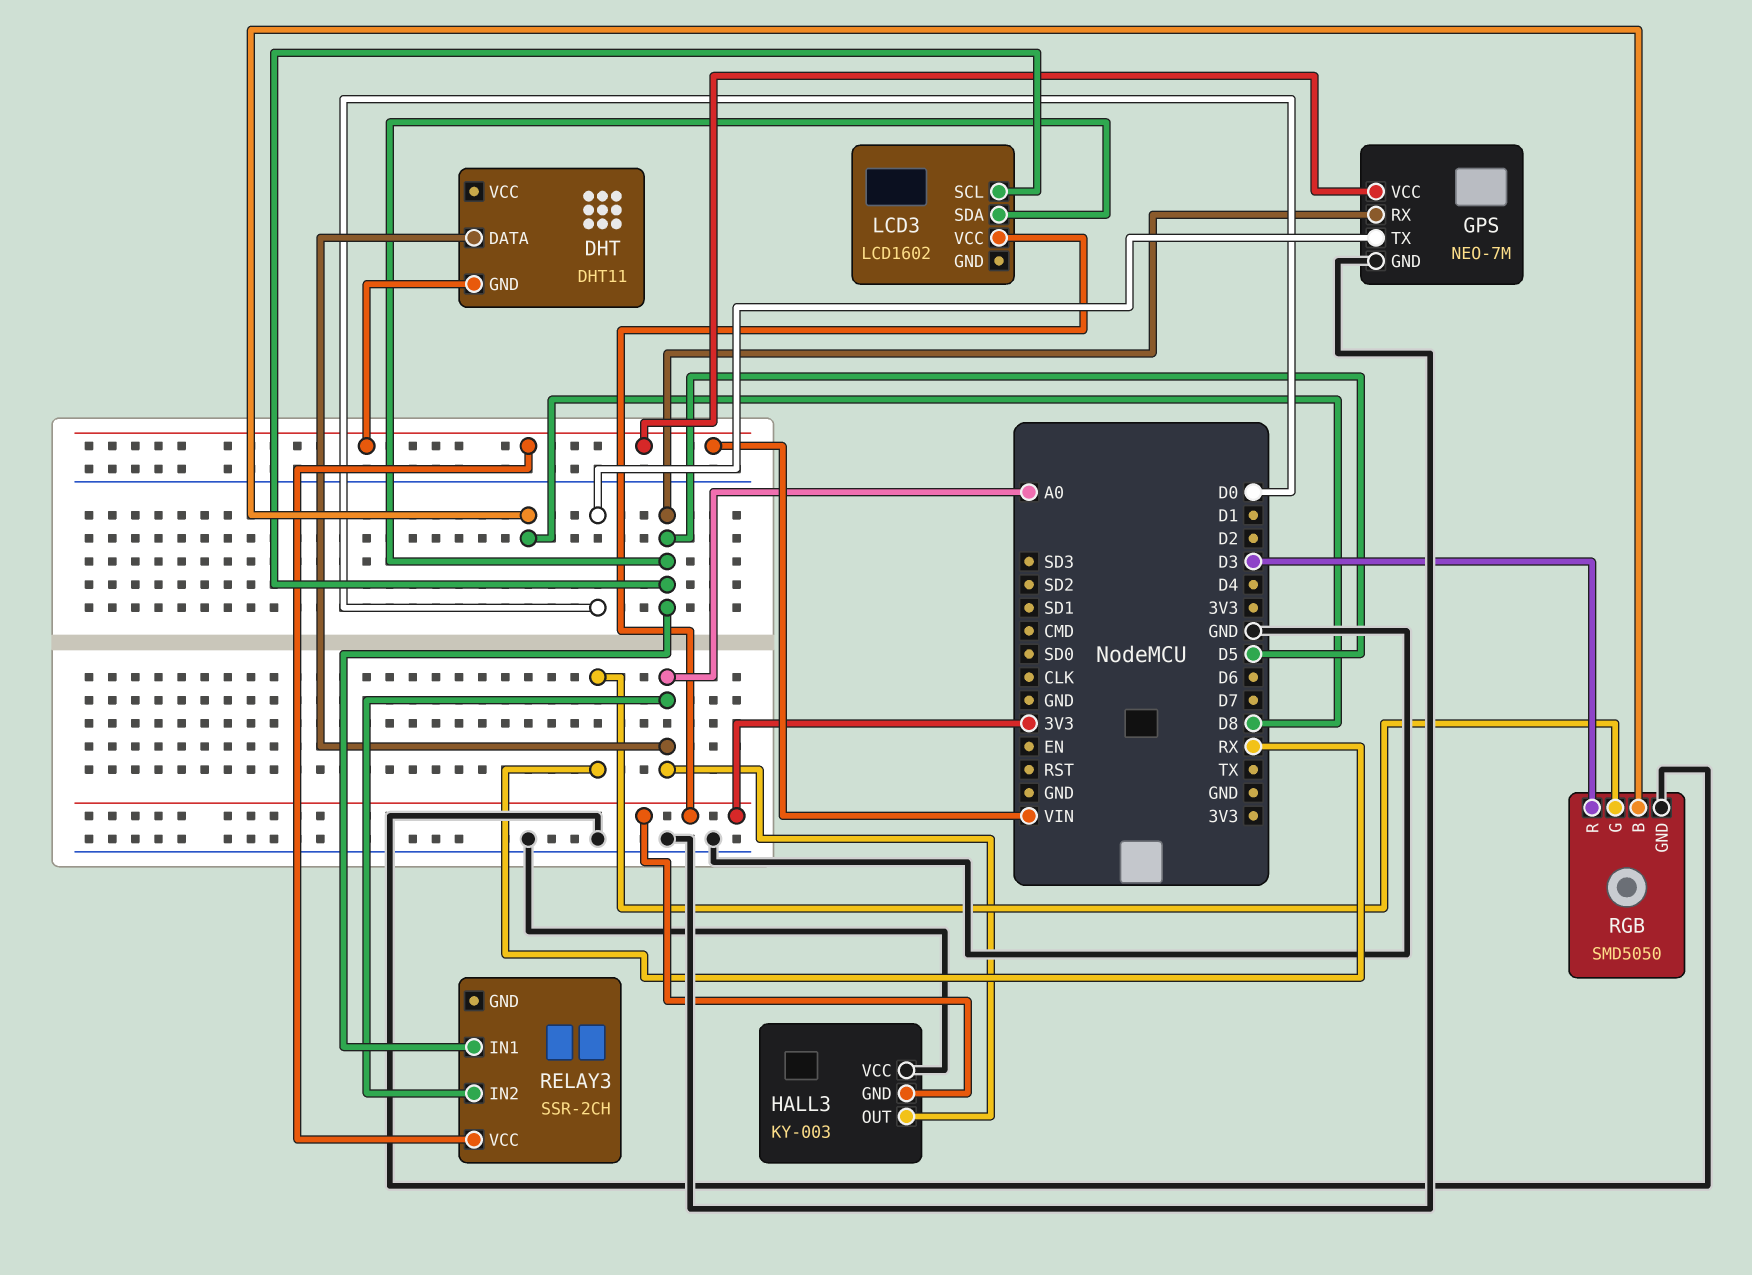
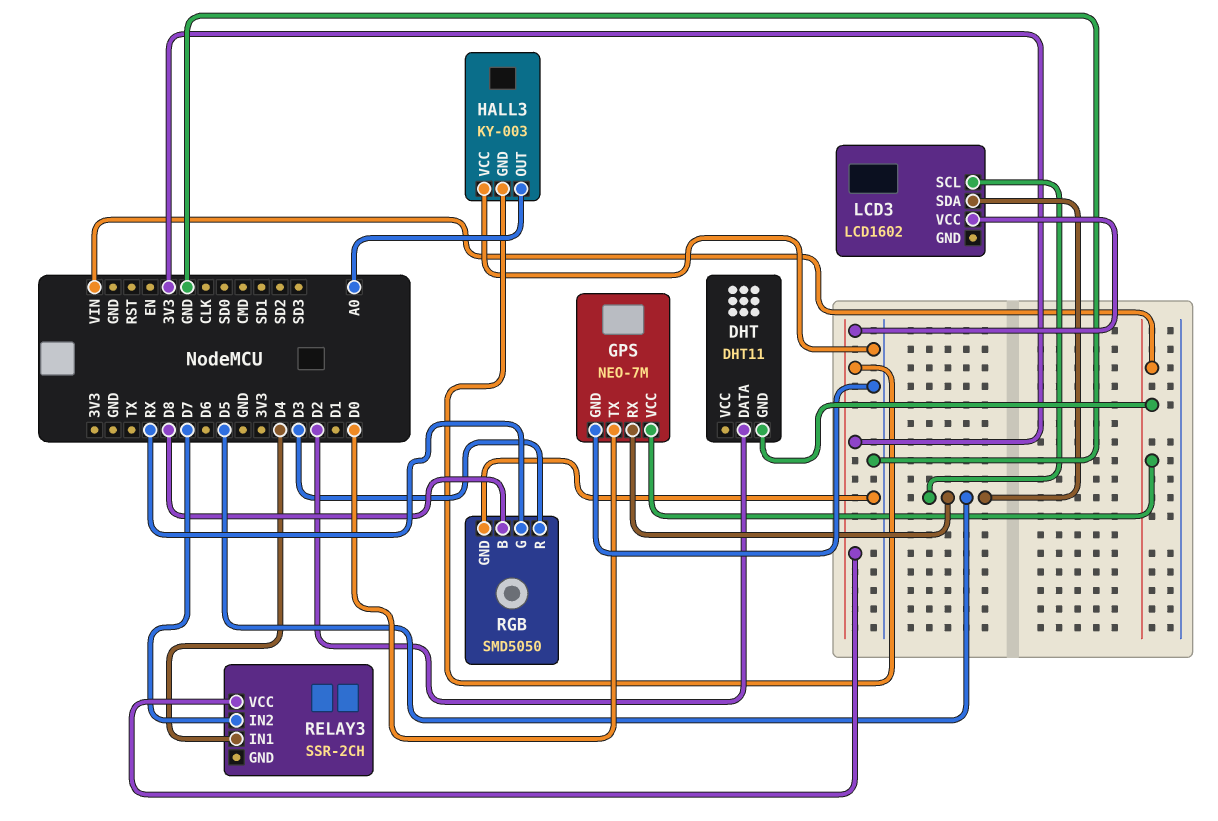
DHT pin DATA: A0 -> D2
RELAY3 pin IN1: D5 -> D4
RELAY3 pin IN2: A0 -> D7
RELAY3 pin VCC: VIN -> 3V3

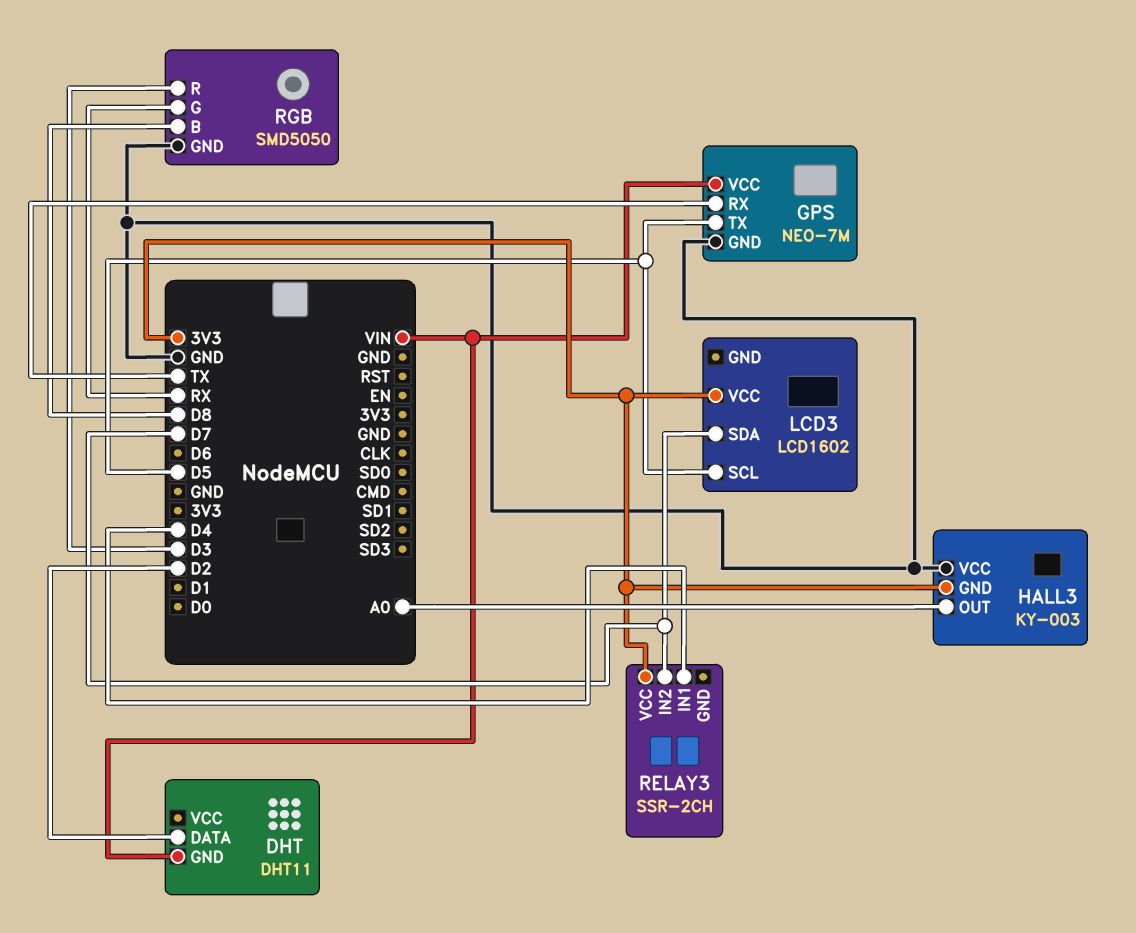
GPS pin RX: D5 -> TX
GPS pin TX: D0 -> D5
LCD3 pin SDA: D5 -> D7

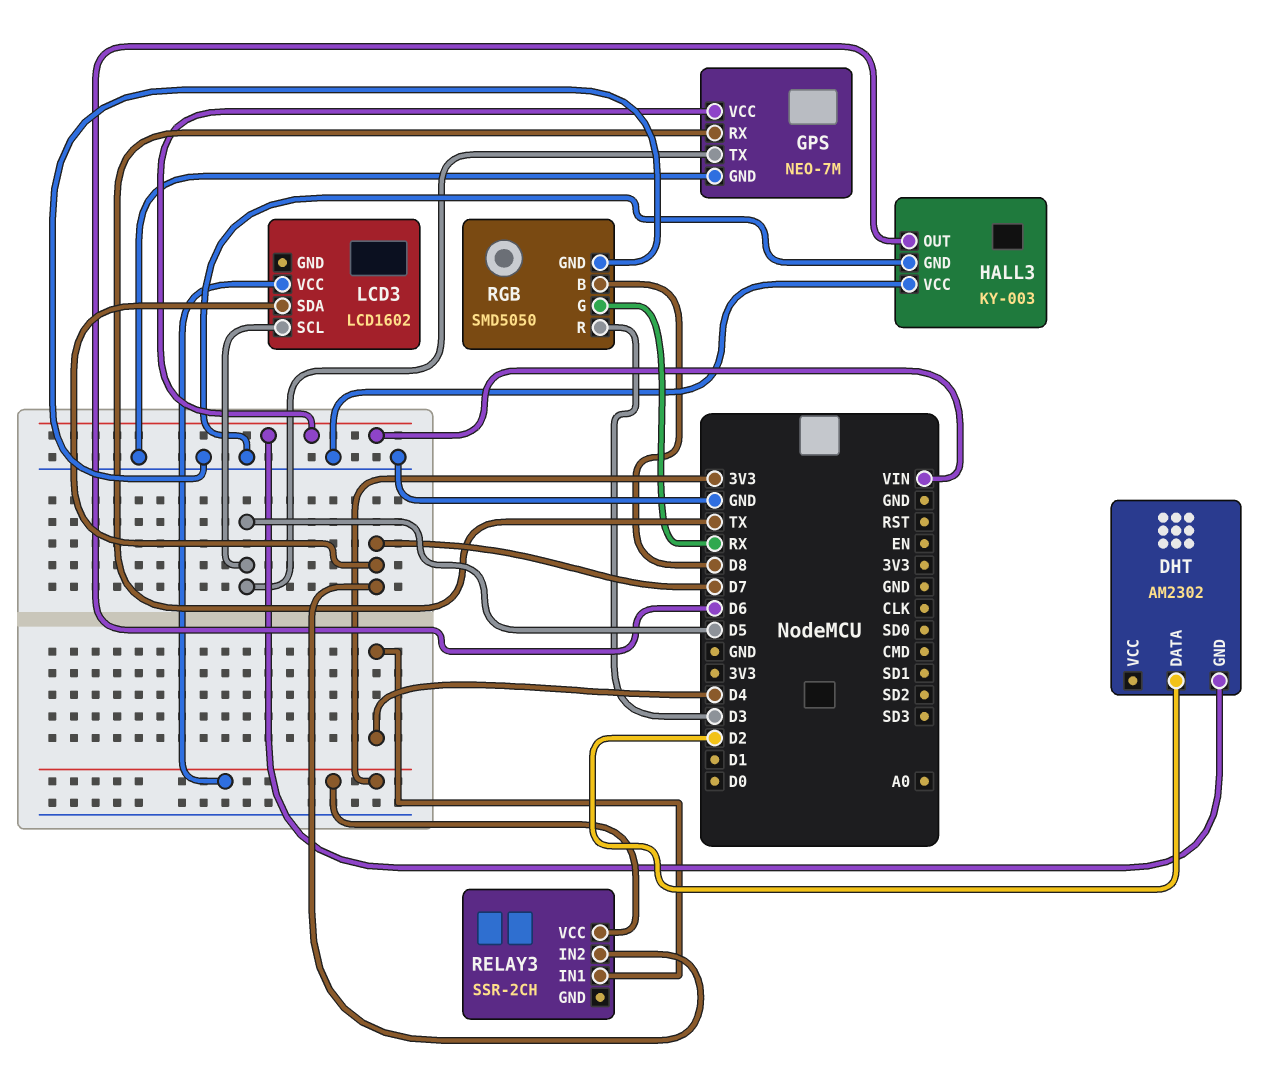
DHT: DHT11 -> AM2302
HALL3 pin GND: 3V3 -> GND
HALL3 pin OUT: A0 -> D6

